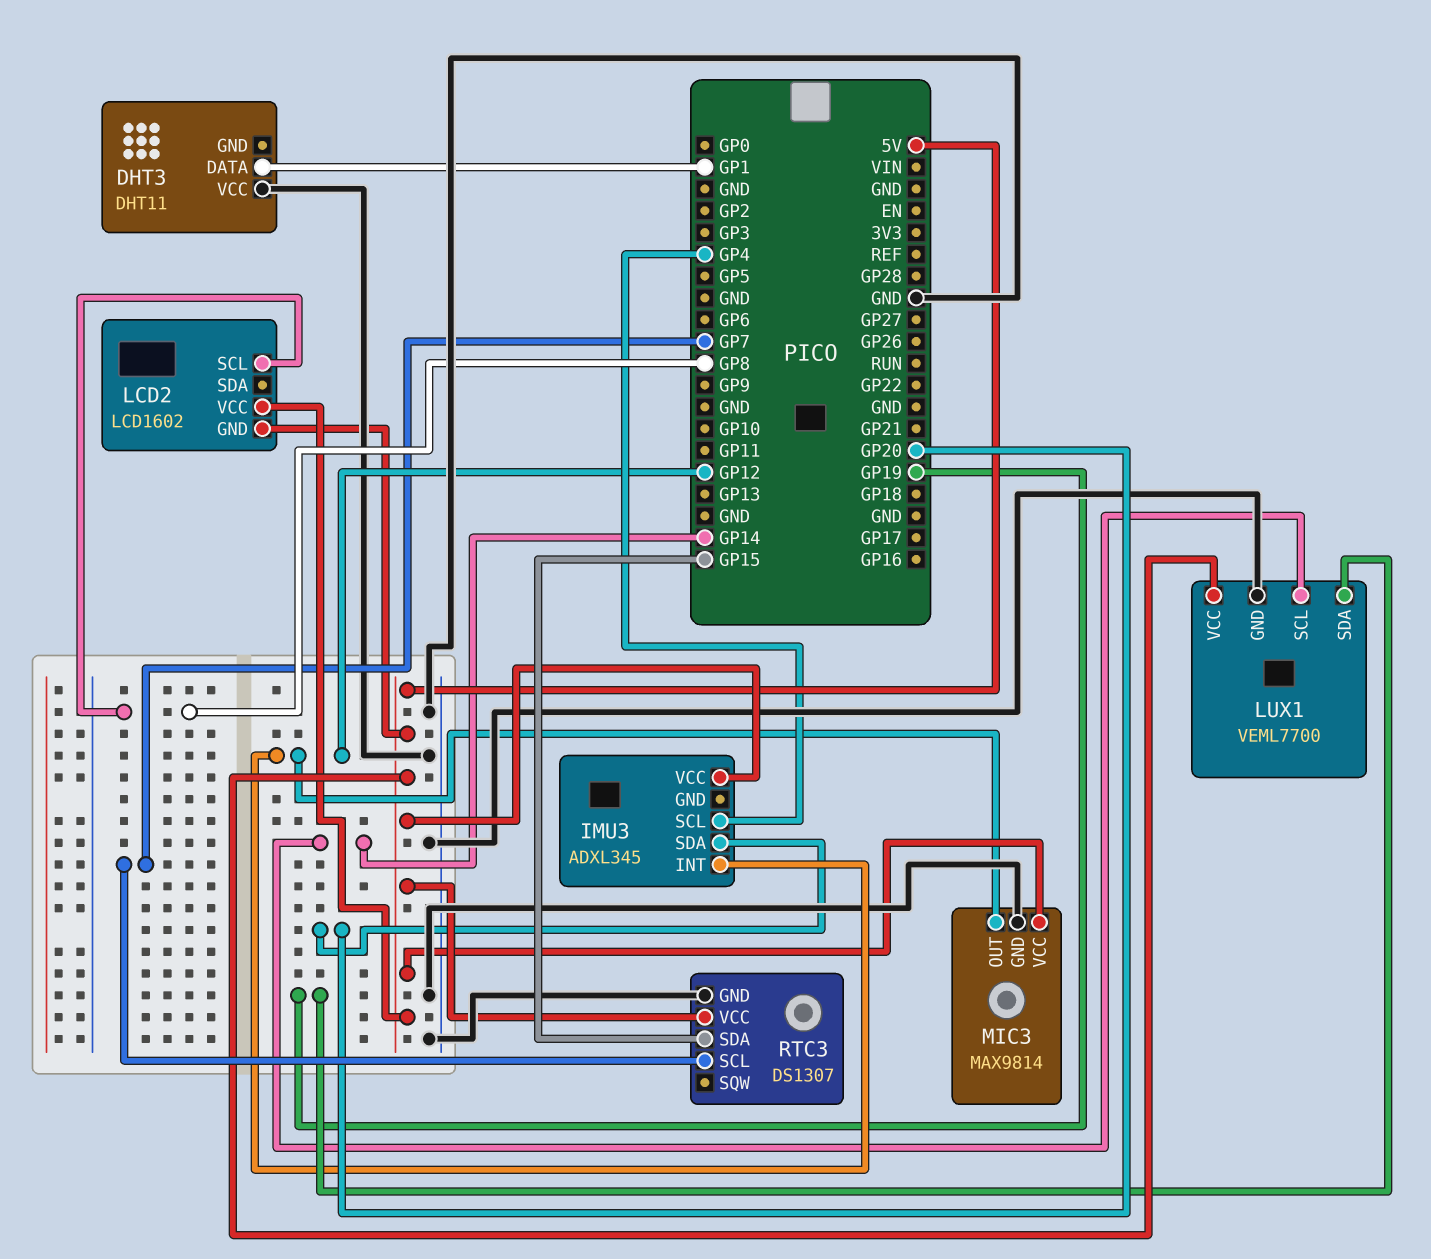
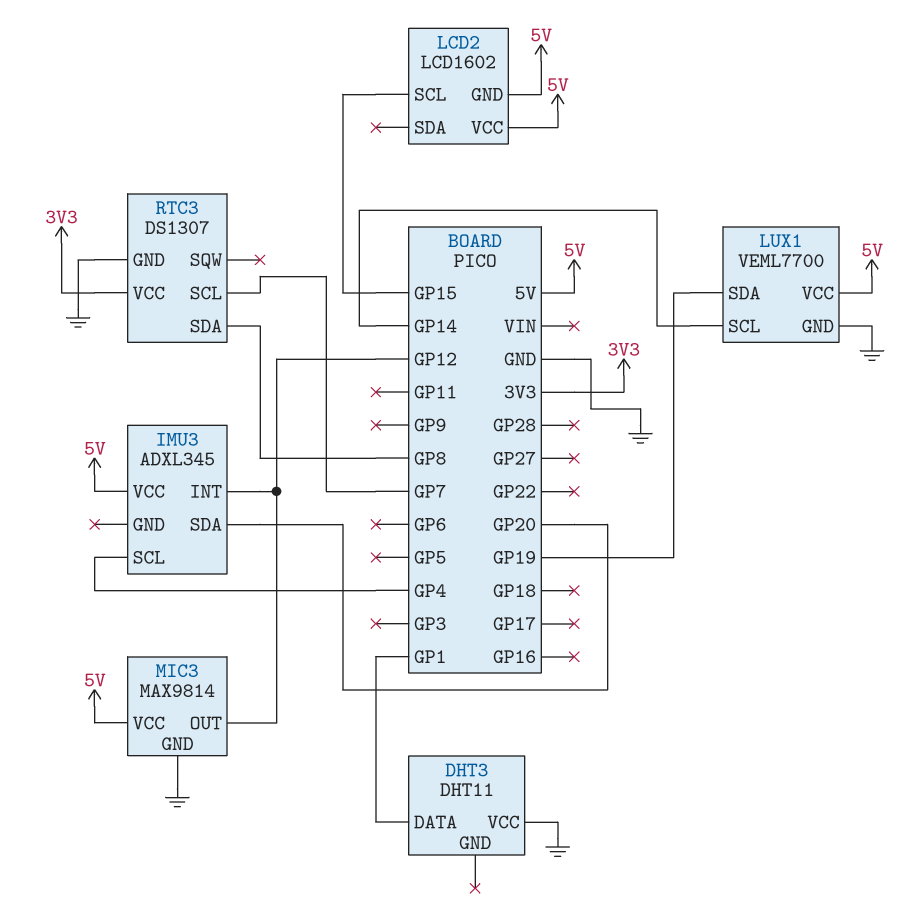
LCD2 pin SCL: GP8 -> GP15
RTC3 pin SDA: GP15 -> GP8
RTC3 pin VCC: 5V -> 3V3

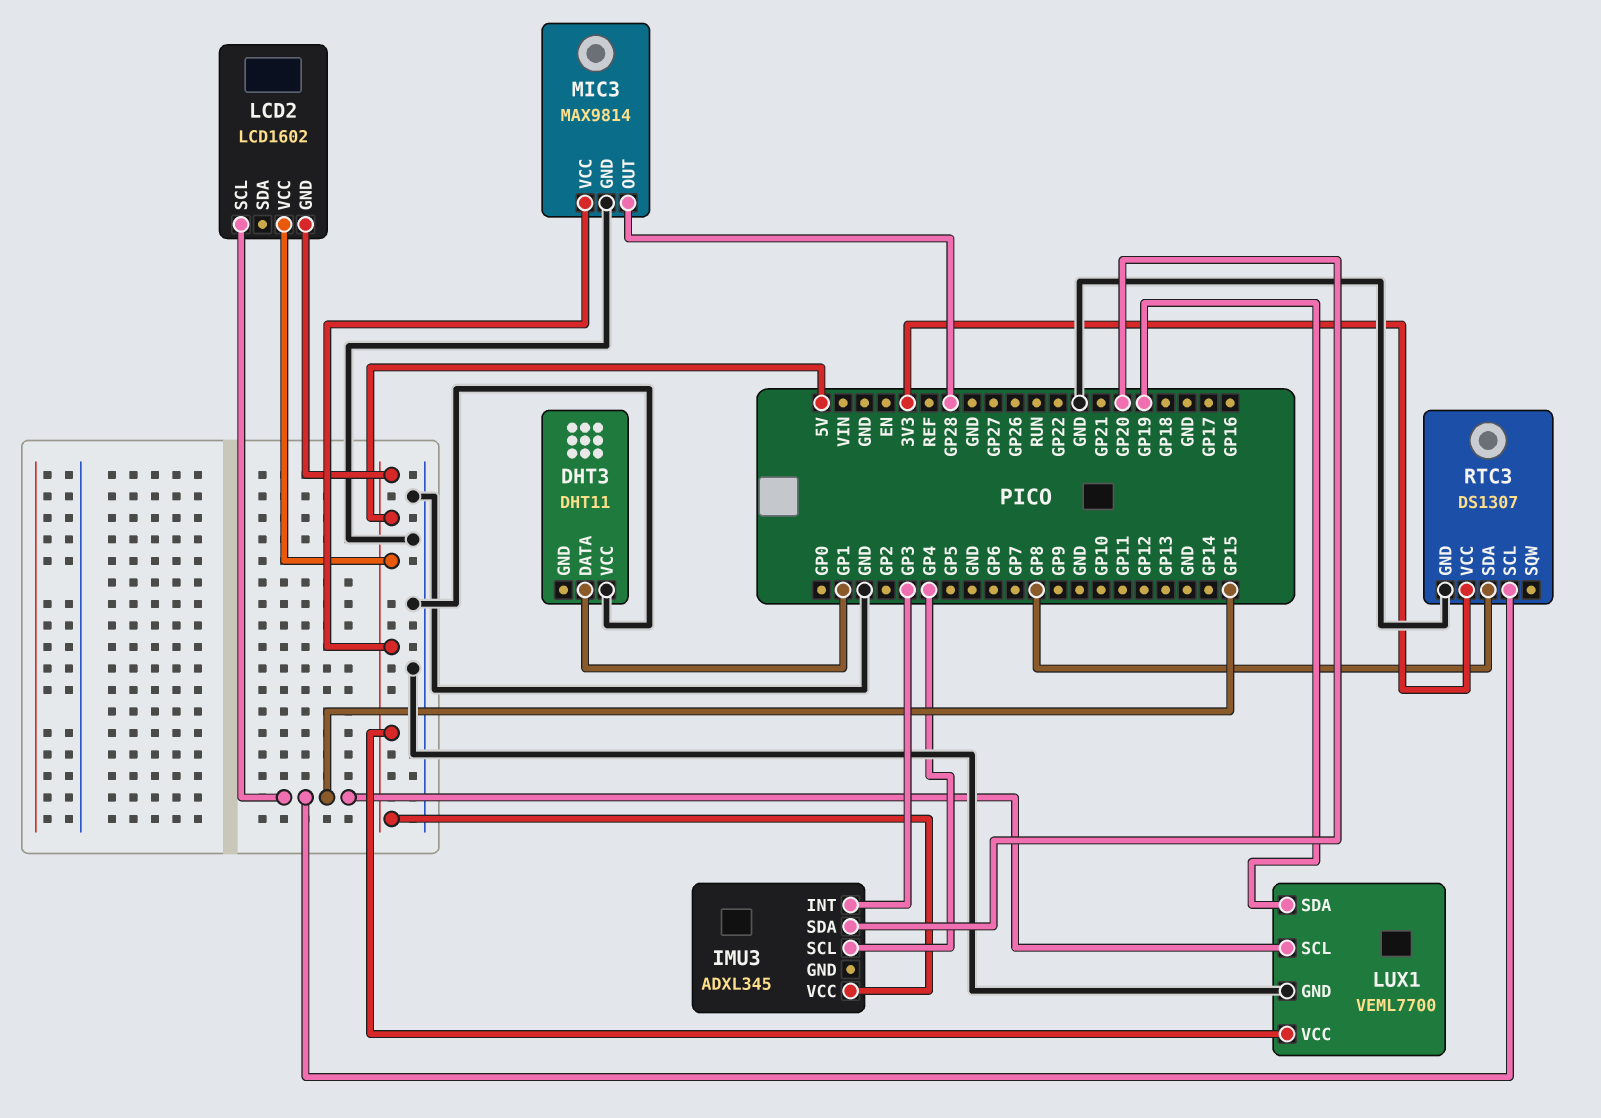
IMU3 pin INT: GP12 -> GP3
LUX1 pin SCL: GP14 -> GP15
MIC3 pin OUT: GP12 -> GP28
RTC3 pin SCL: GP7 -> GP15

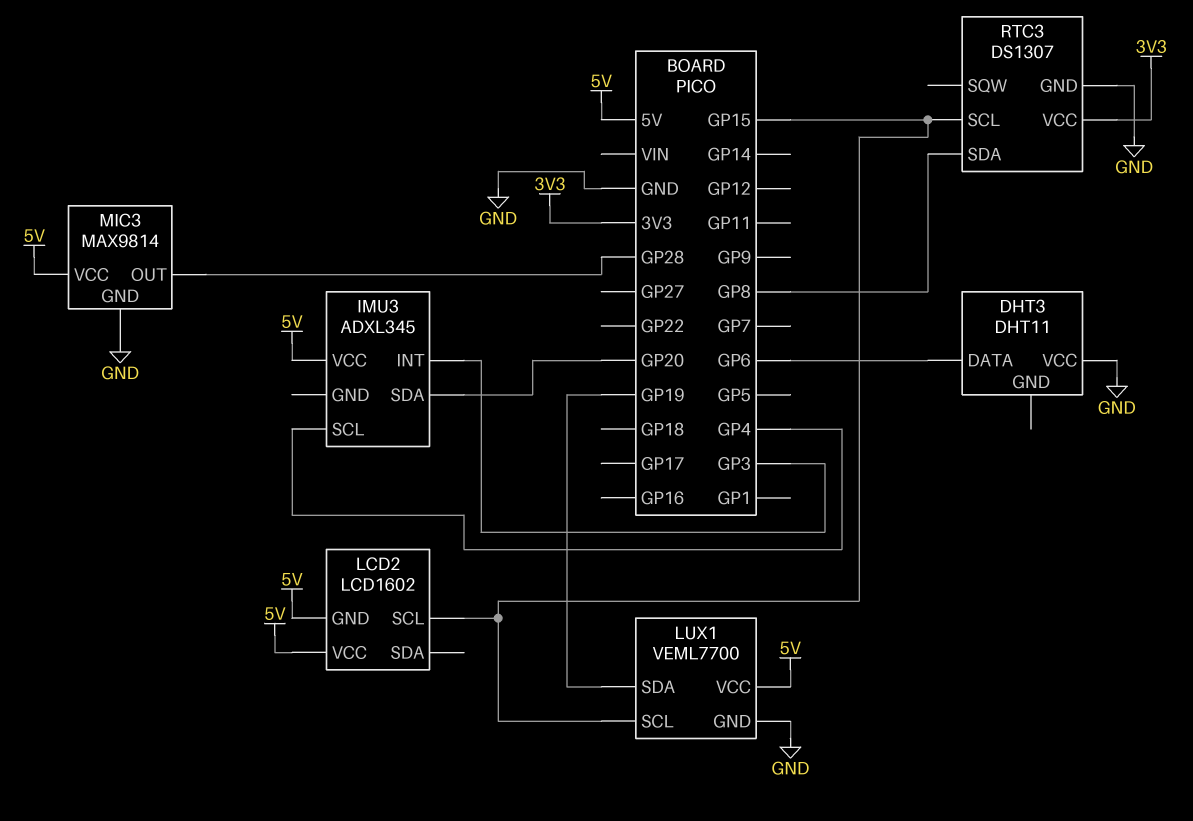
DHT3 pin DATA: GP1 -> GP6

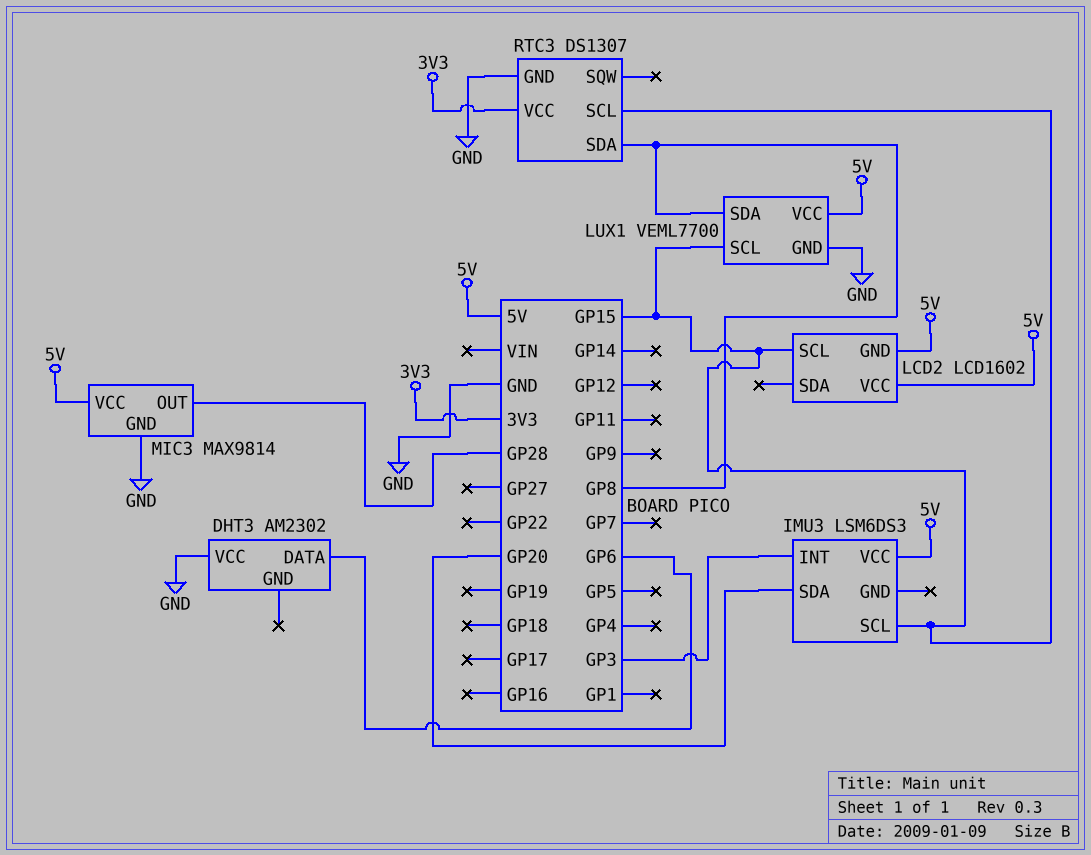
DHT3: DHT11 -> AM2302
IMU3: ADXL345 -> LSM6DS3
IMU3 pin SCL: GP4 -> GP15
LUX1 pin SDA: GP19 -> GP8

